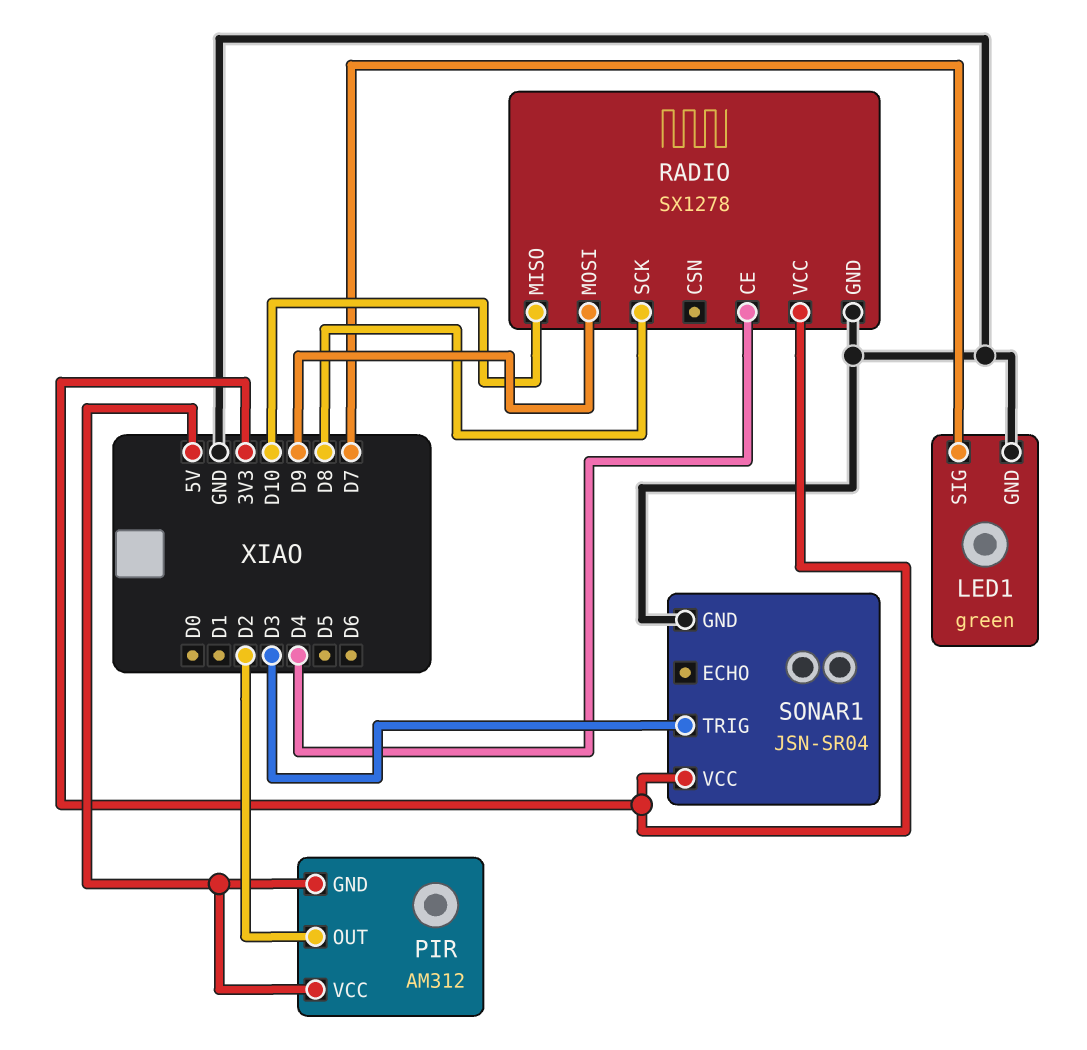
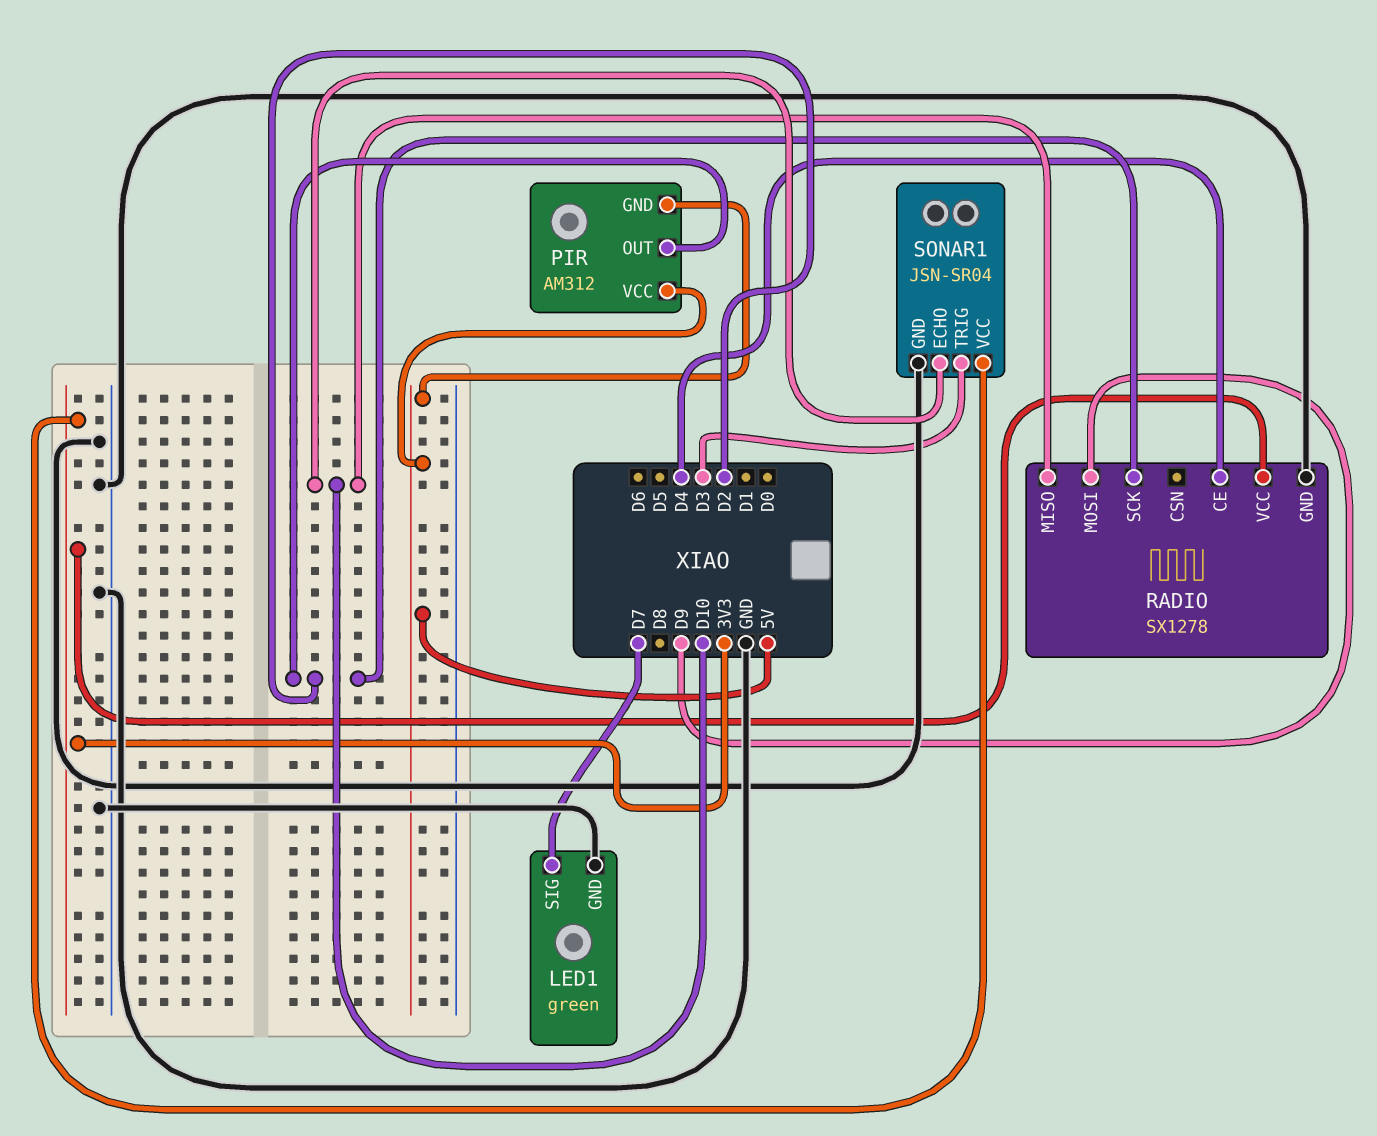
RADIO pin SCK: D8 -> D2
SONAR1 pin ECHO: none -> D10

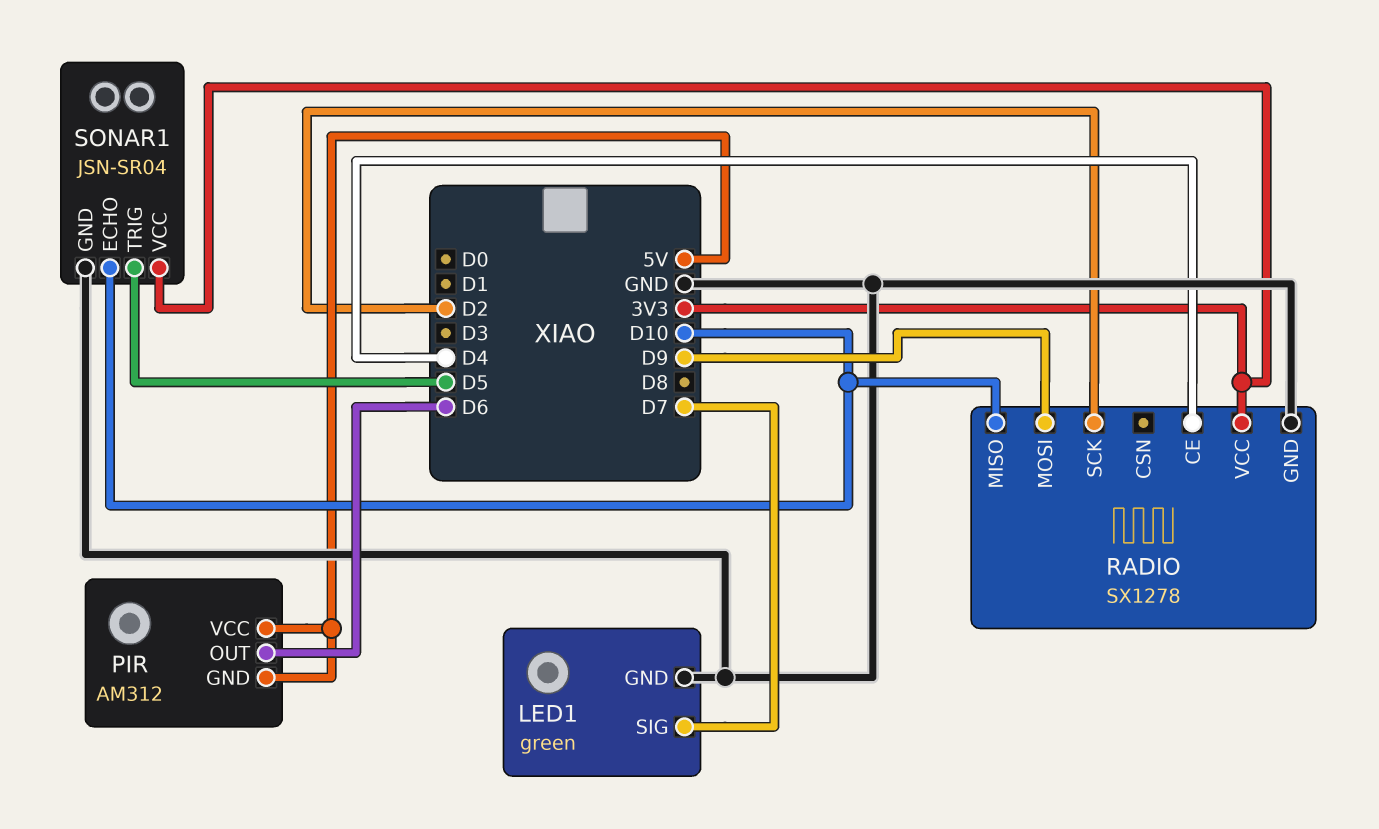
PIR pin OUT: D2 -> D6
SONAR1 pin TRIG: D3 -> D5

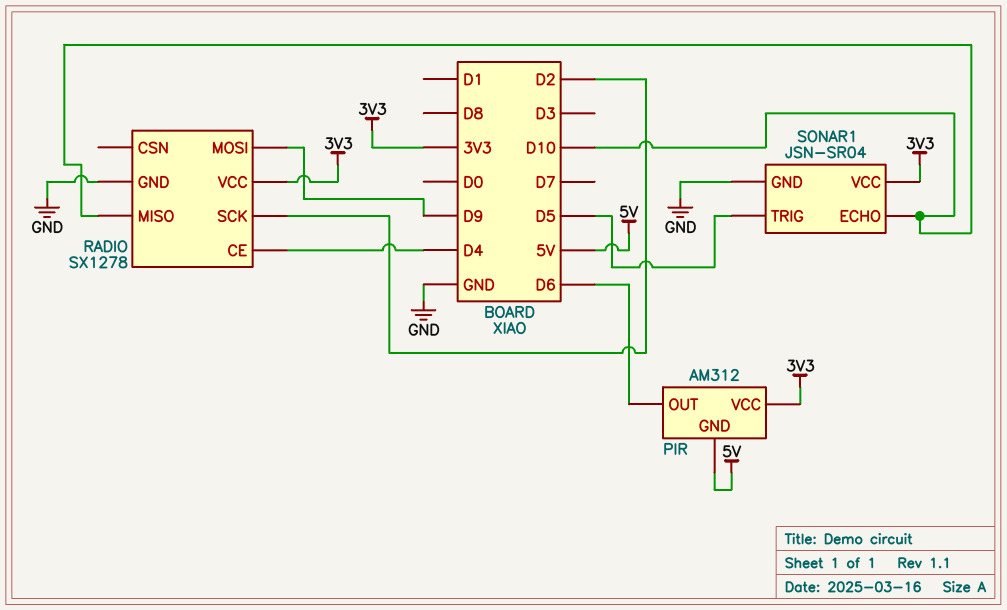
LED1: green -> none
LED1 pin GND: GND -> none
LED1 pin SIG: D7 -> none
PIR pin VCC: 5V -> 3V3

